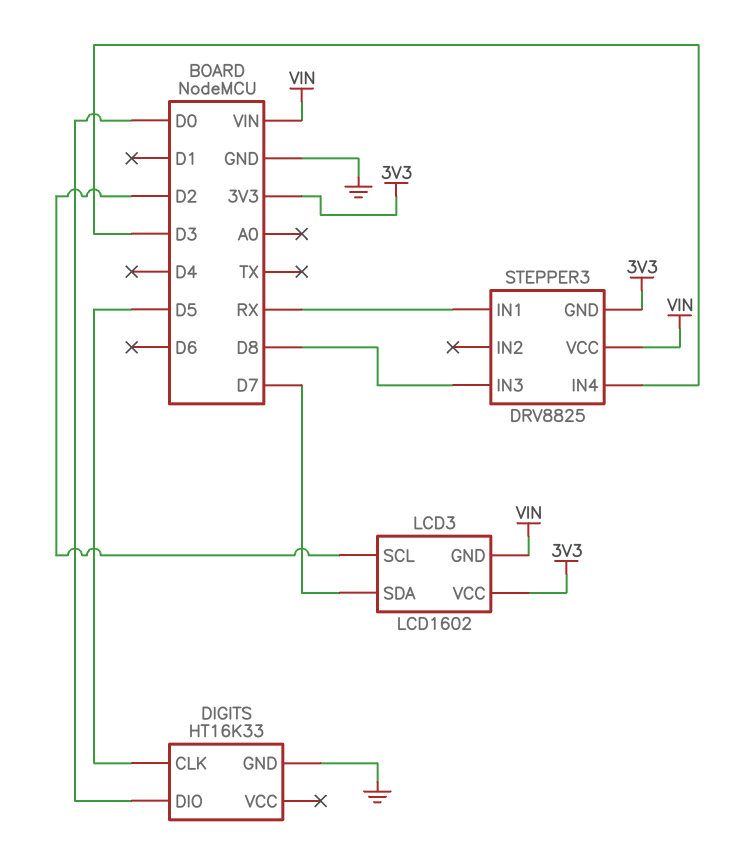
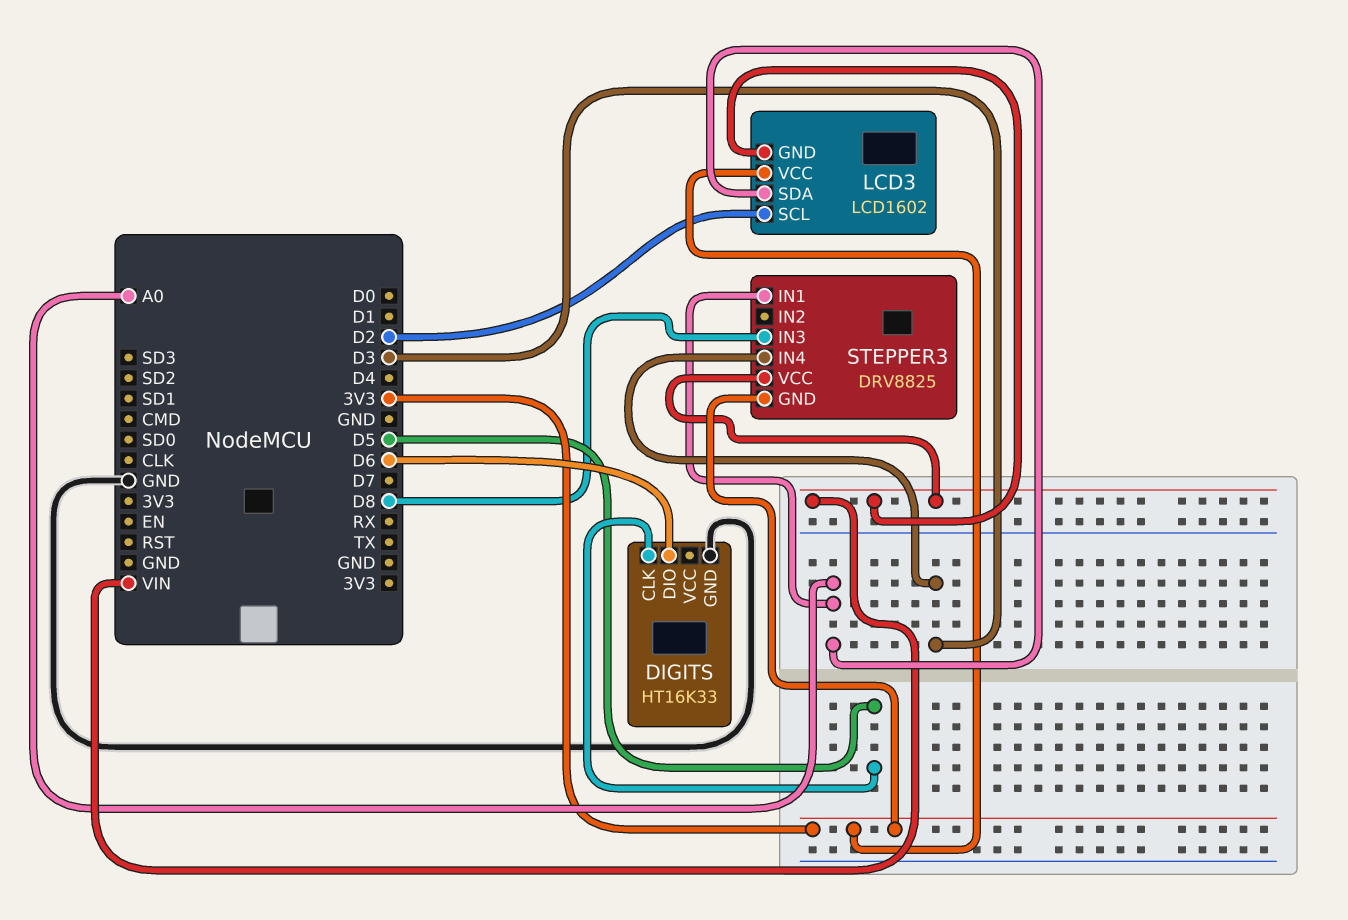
DIGITS pin DIO: D0 -> D6
LCD3 pin SDA: D7 -> A0
STEPPER3 pin IN1: RX -> A0

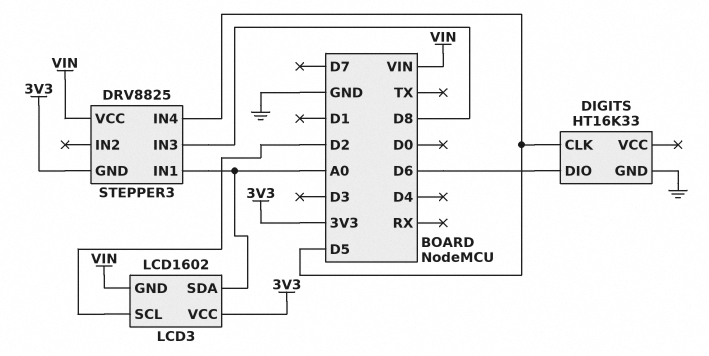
STEPPER3 pin IN4: D3 -> D5

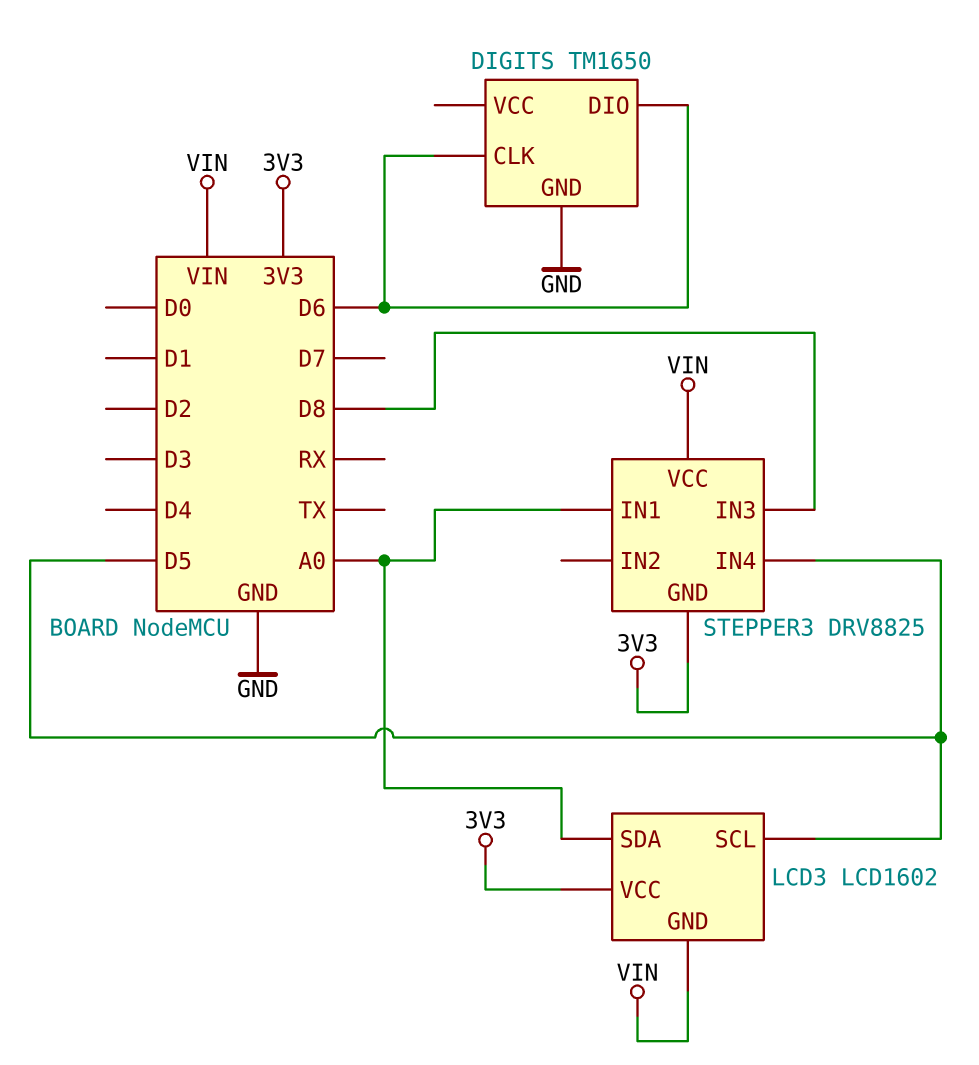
DIGITS: HT16K33 -> TM1650
DIGITS pin CLK: D5 -> D6
LCD3 pin SCL: D2 -> D5

